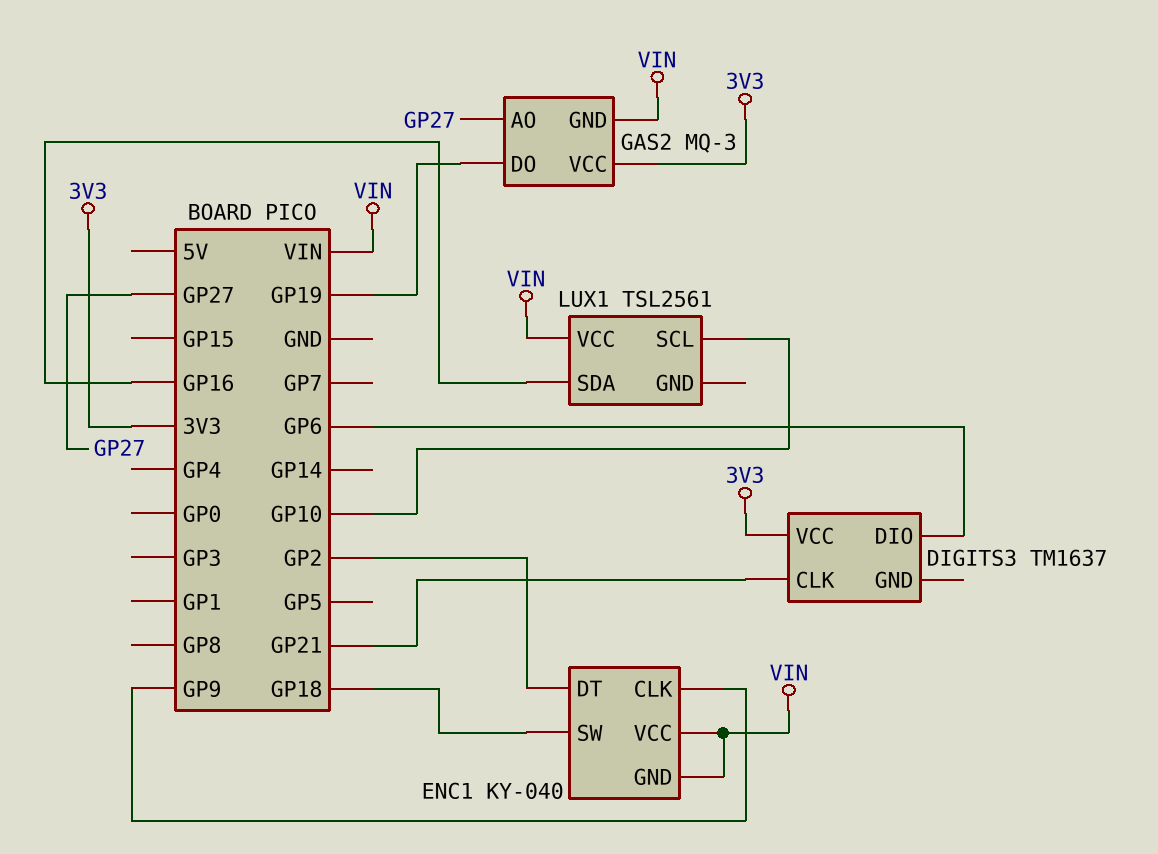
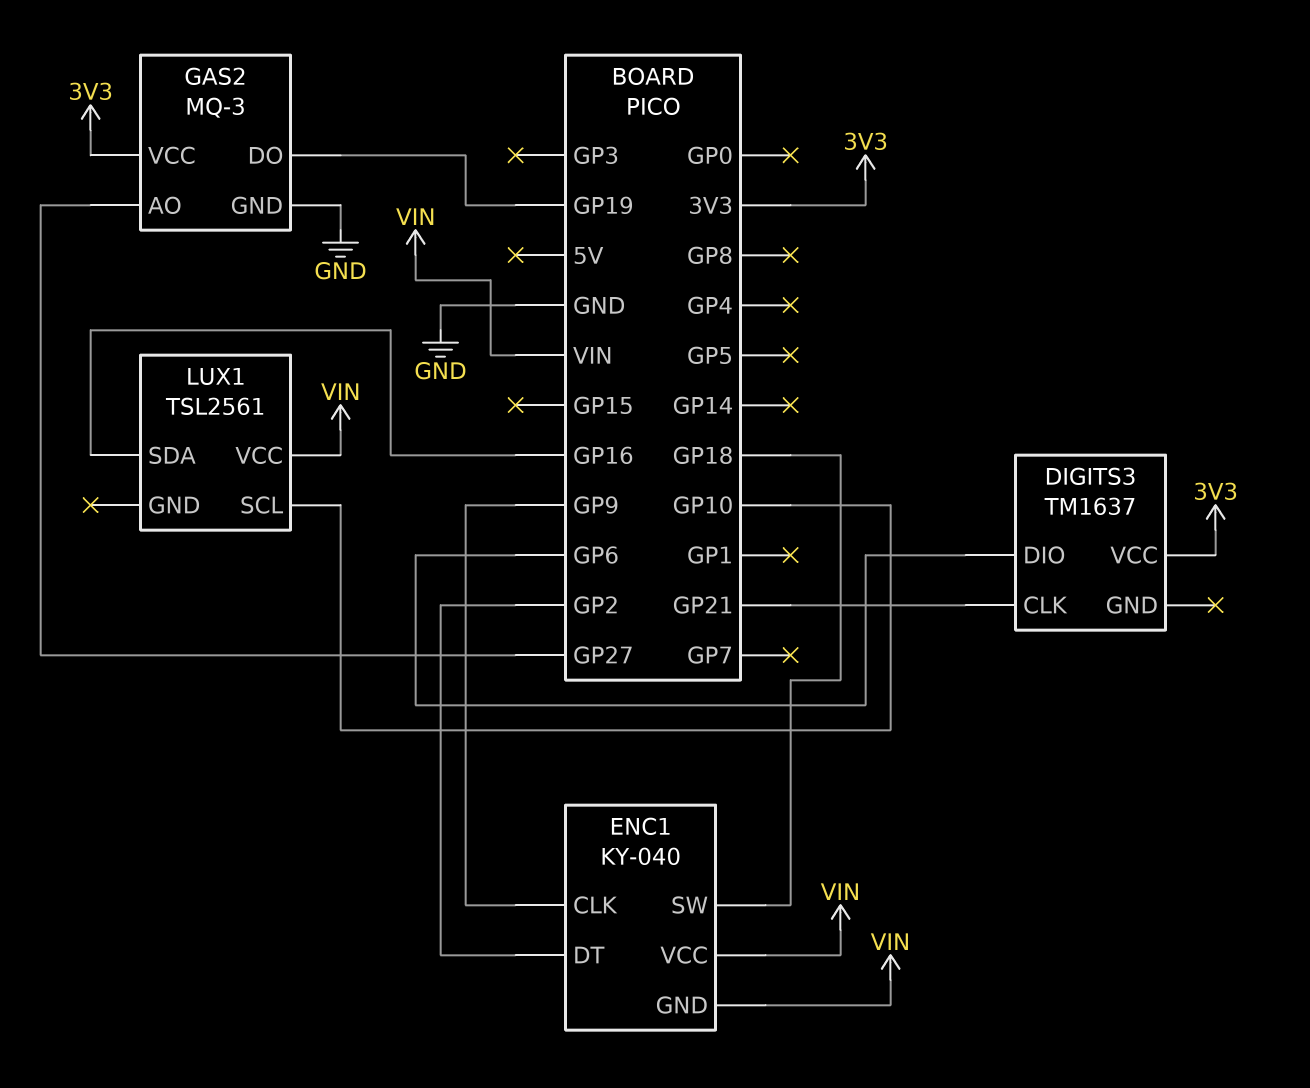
GAS2 pin GND: VIN -> GND

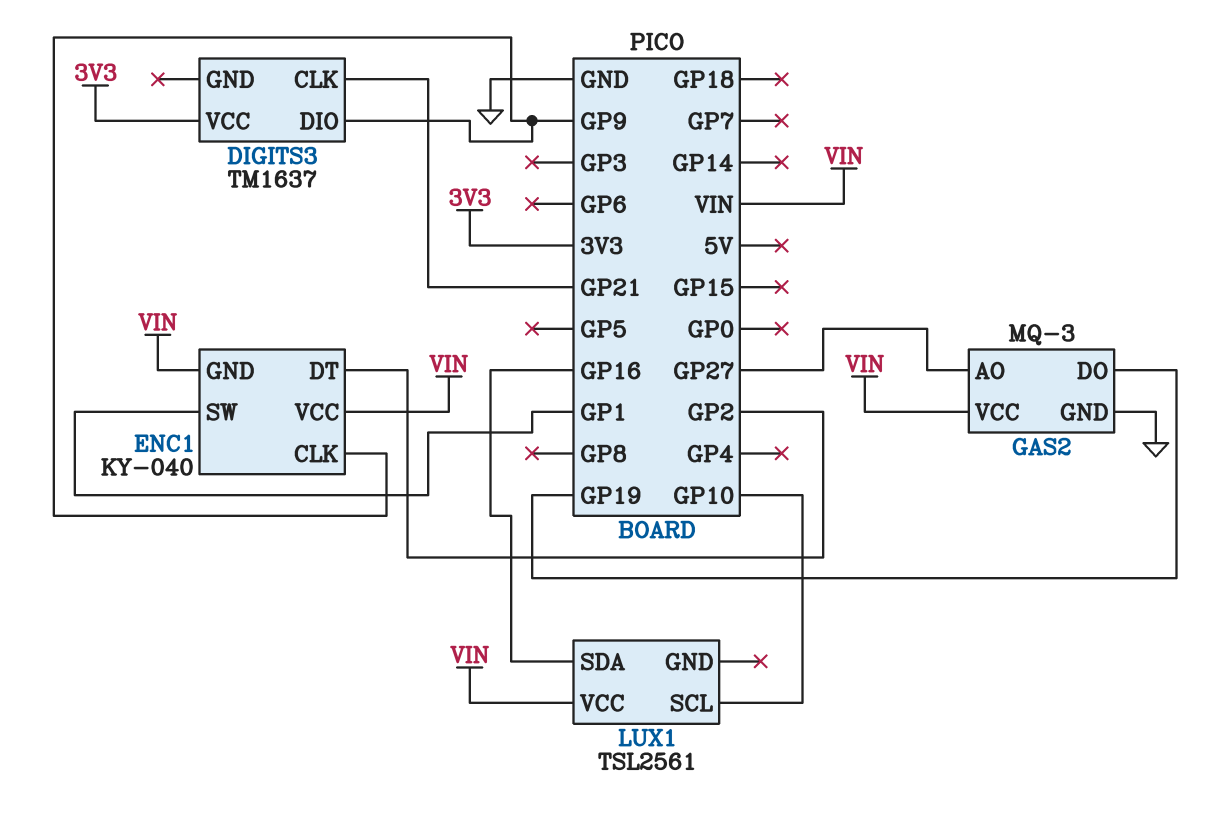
DIGITS3 pin DIO: GP6 -> GP9
ENC1 pin SW: GP18 -> GP1
GAS2 pin VCC: 3V3 -> VIN

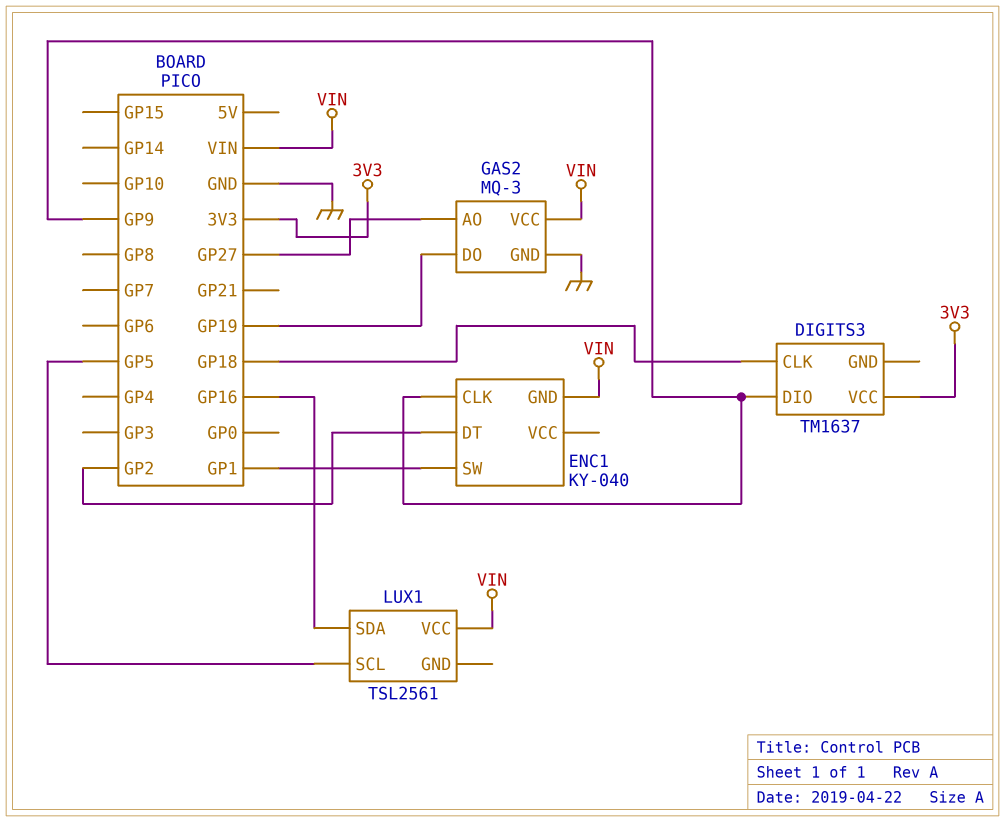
DIGITS3 pin CLK: GP21 -> GP18
ENC1 pin VCC: VIN -> none
LUX1 pin SCL: GP10 -> GP5

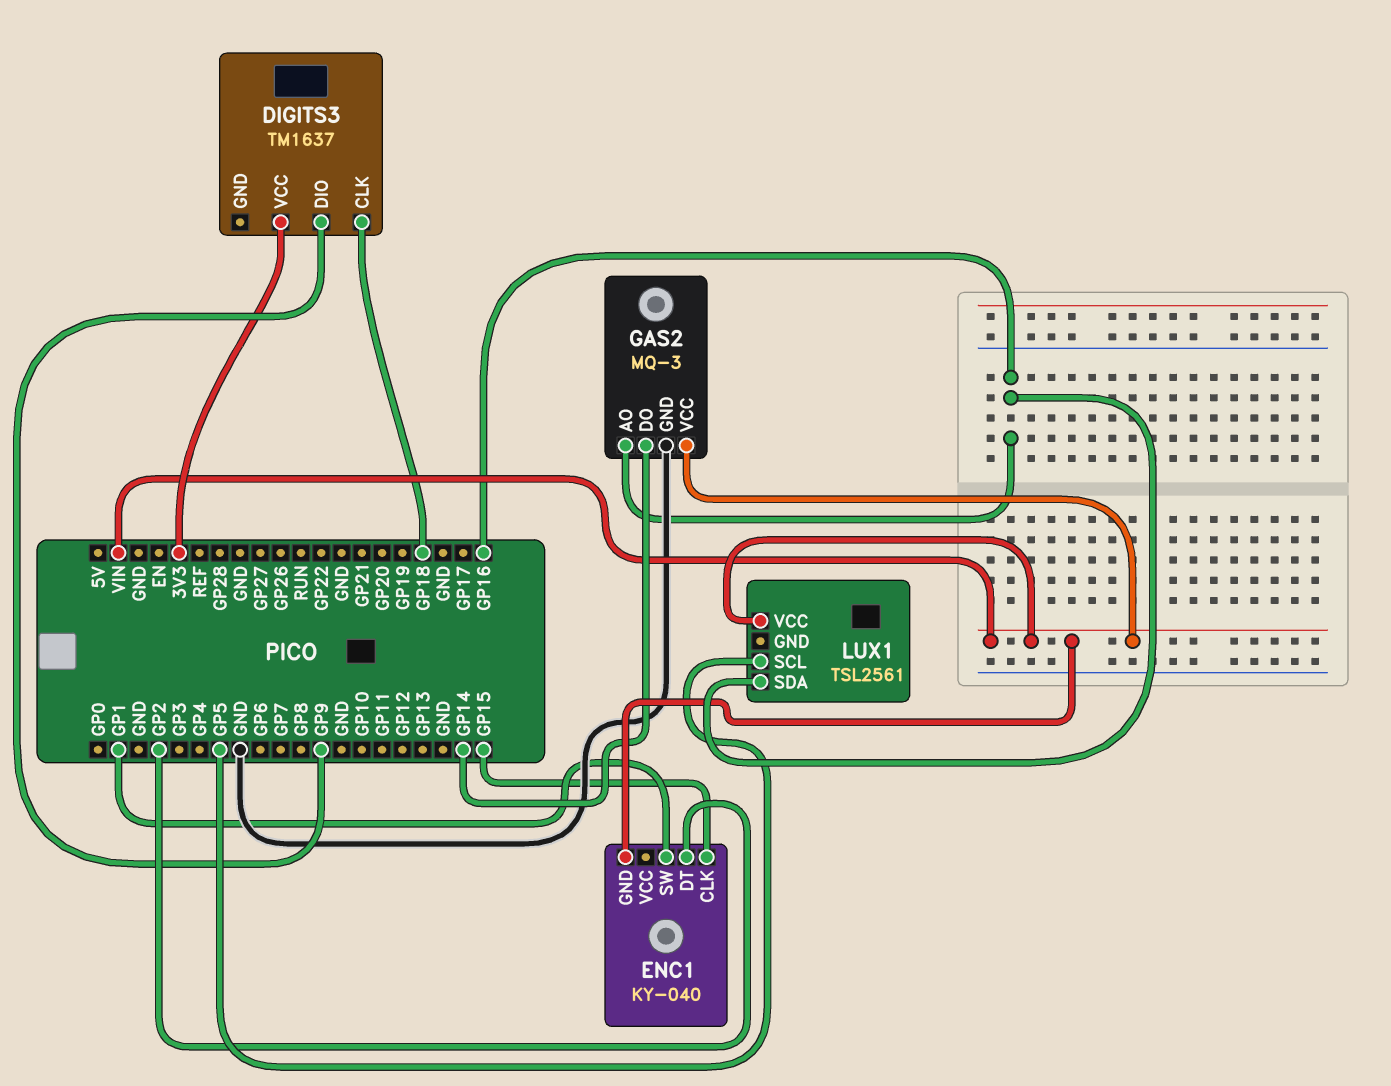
ENC1 pin CLK: GP9 -> GP15
GAS2 pin AO: GP27 -> GP16
GAS2 pin DO: GP19 -> GP14

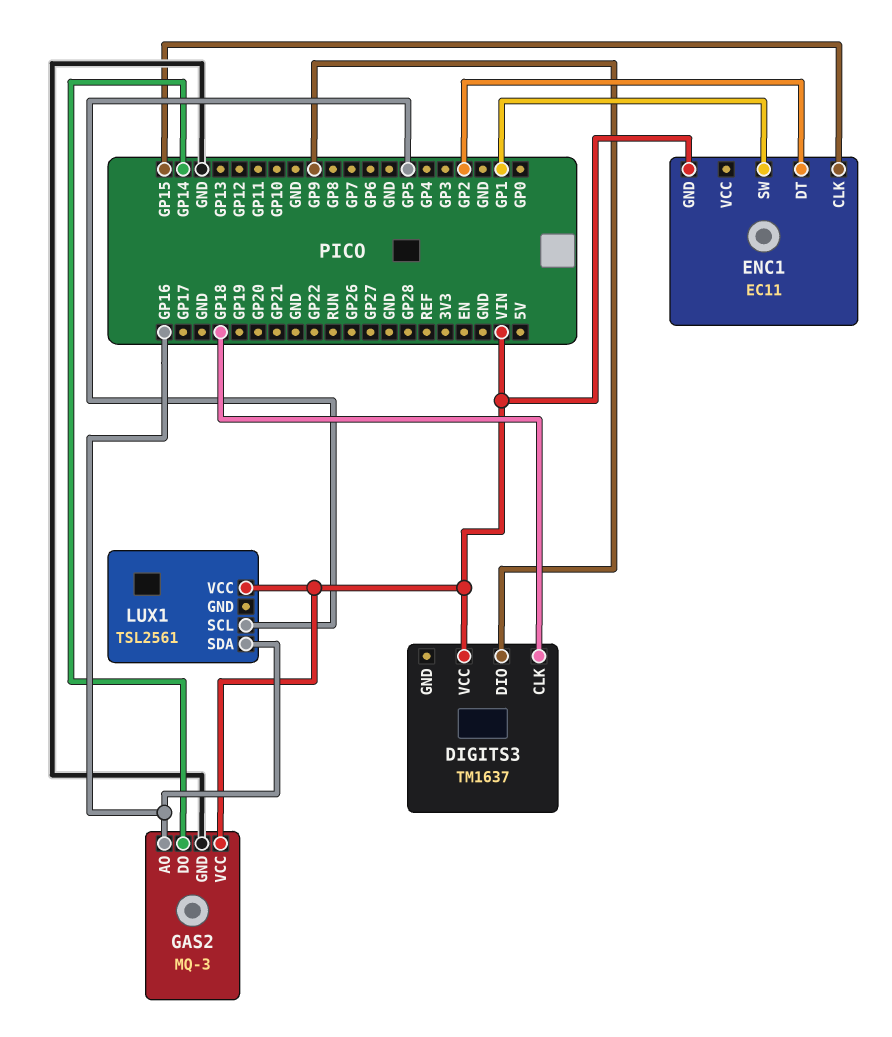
DIGITS3 pin VCC: 3V3 -> VIN
ENC1: KY-040 -> EC11

